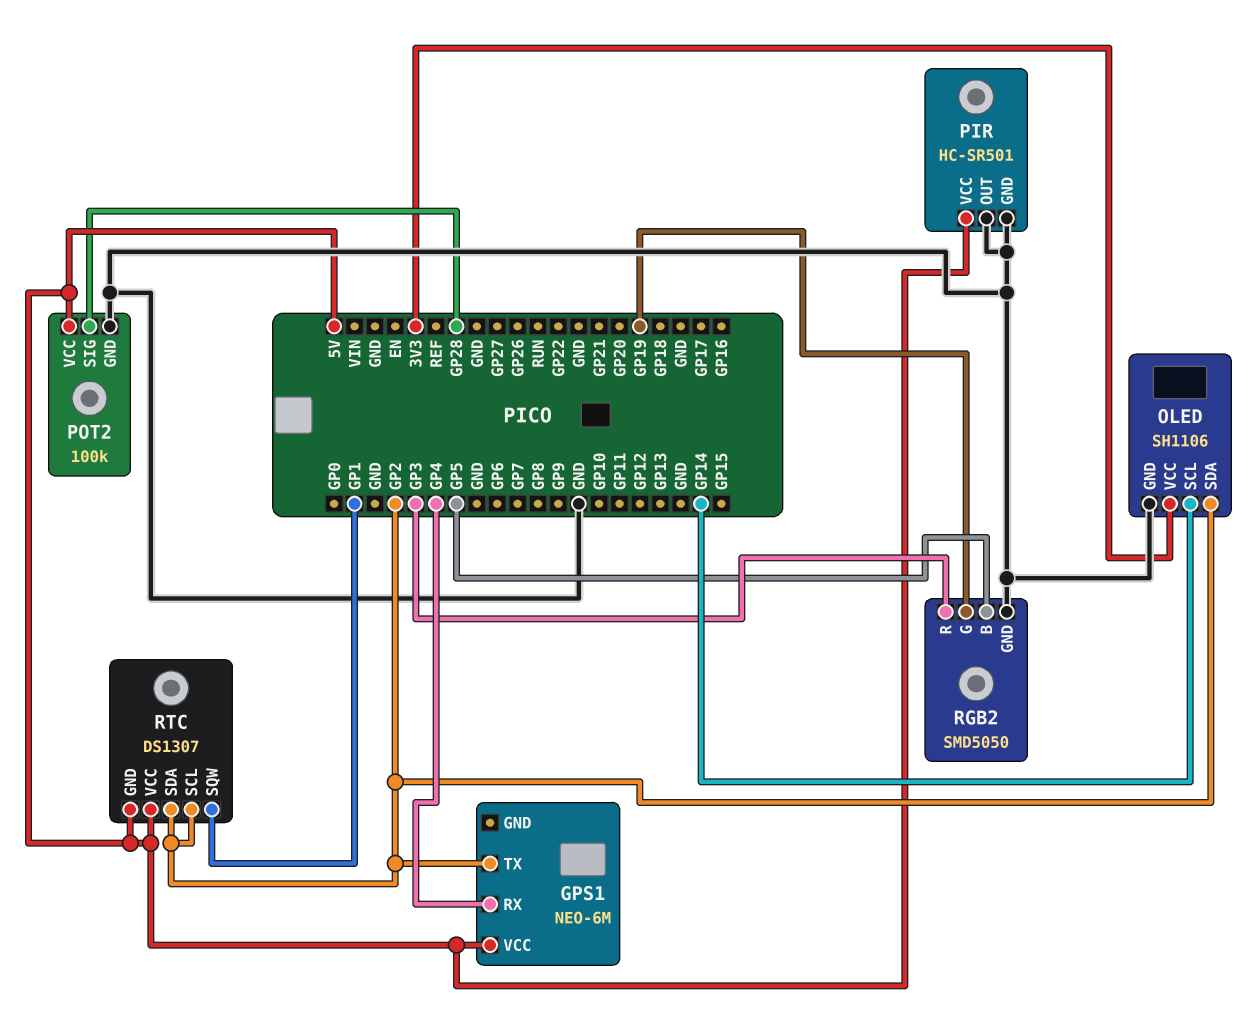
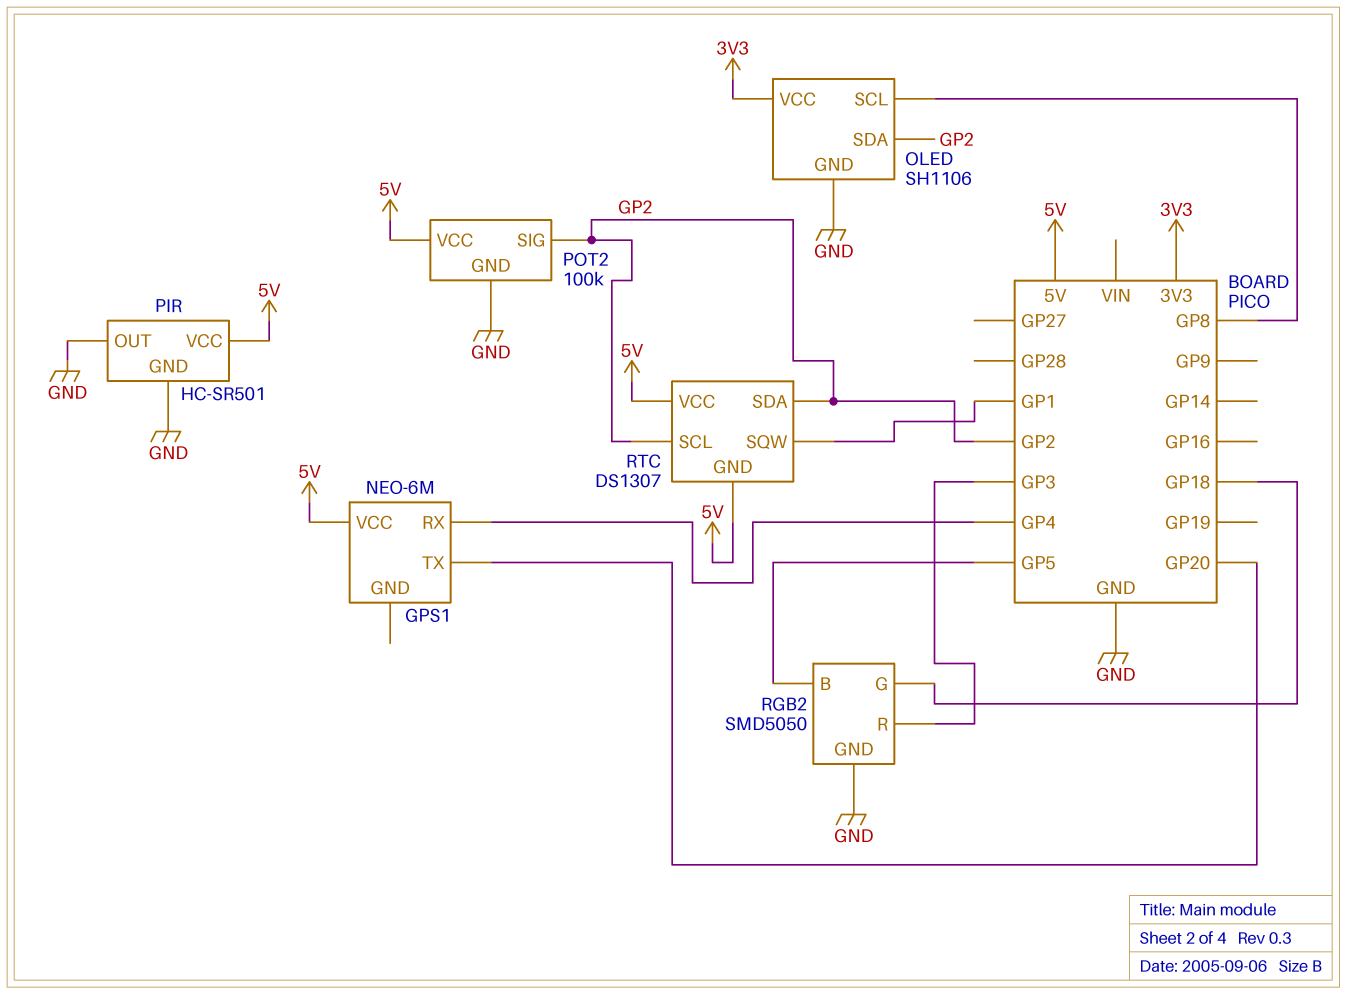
GPS1 pin TX: GP2 -> GP20
OLED pin SCL: GP14 -> GP8
POT2 pin SIG: GP28 -> GP2
RGB2 pin G: GP19 -> GP18

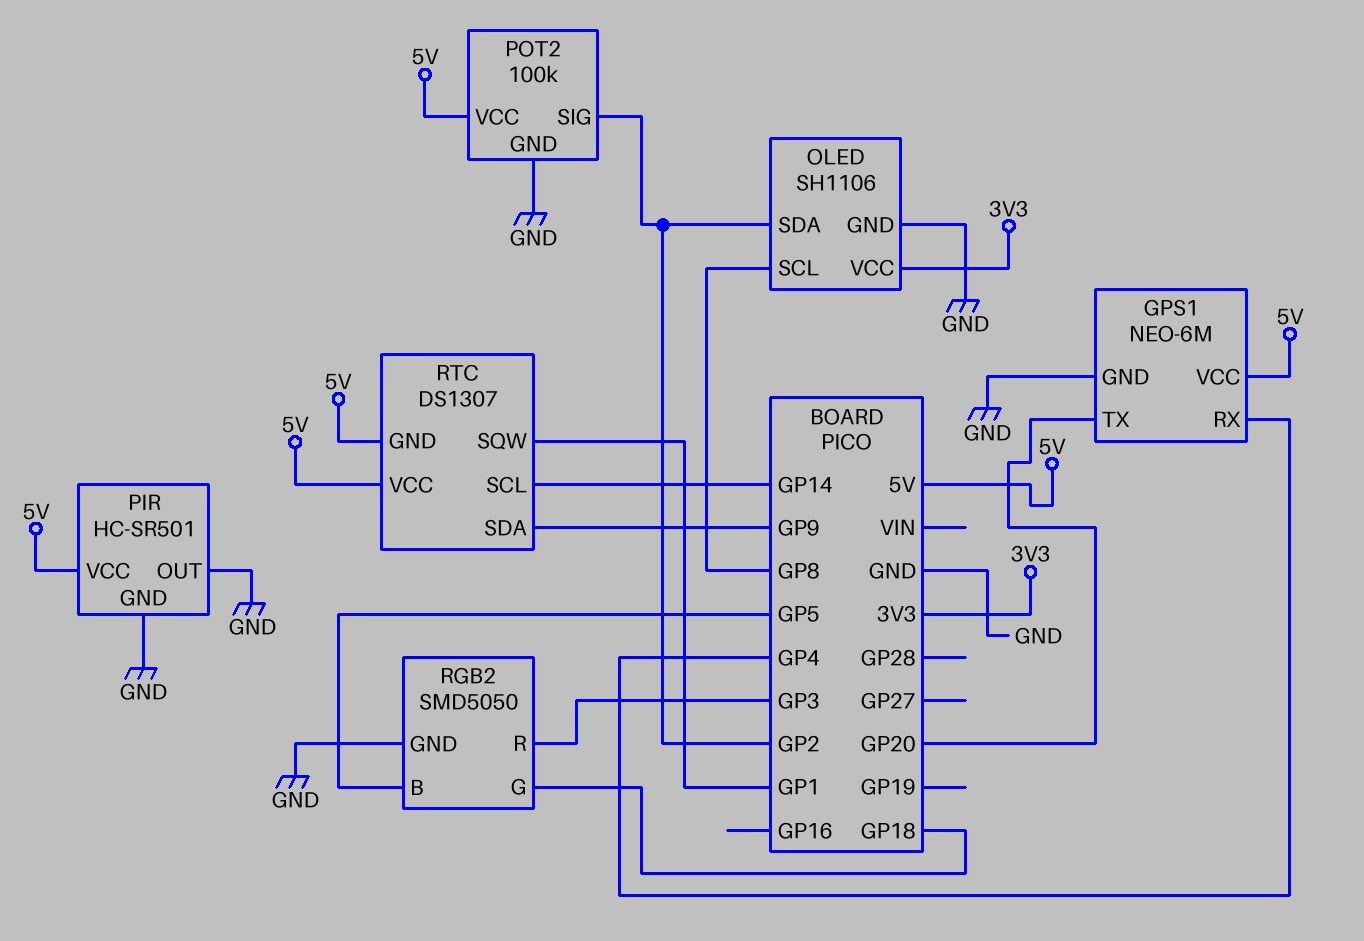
GPS1 pin GND: none -> GND
RTC pin SCL: GP2 -> GP14
RTC pin SDA: GP2 -> GP9

